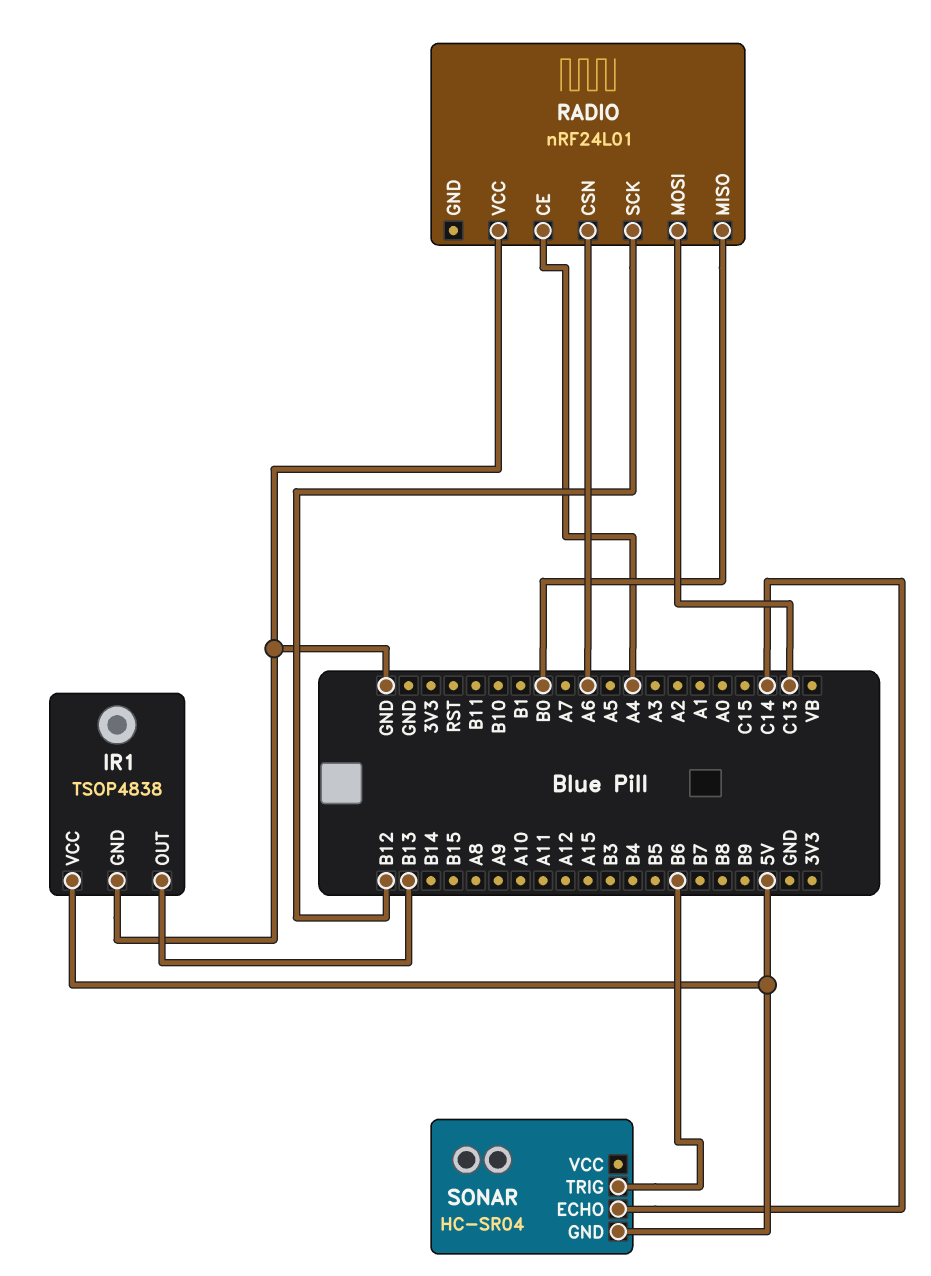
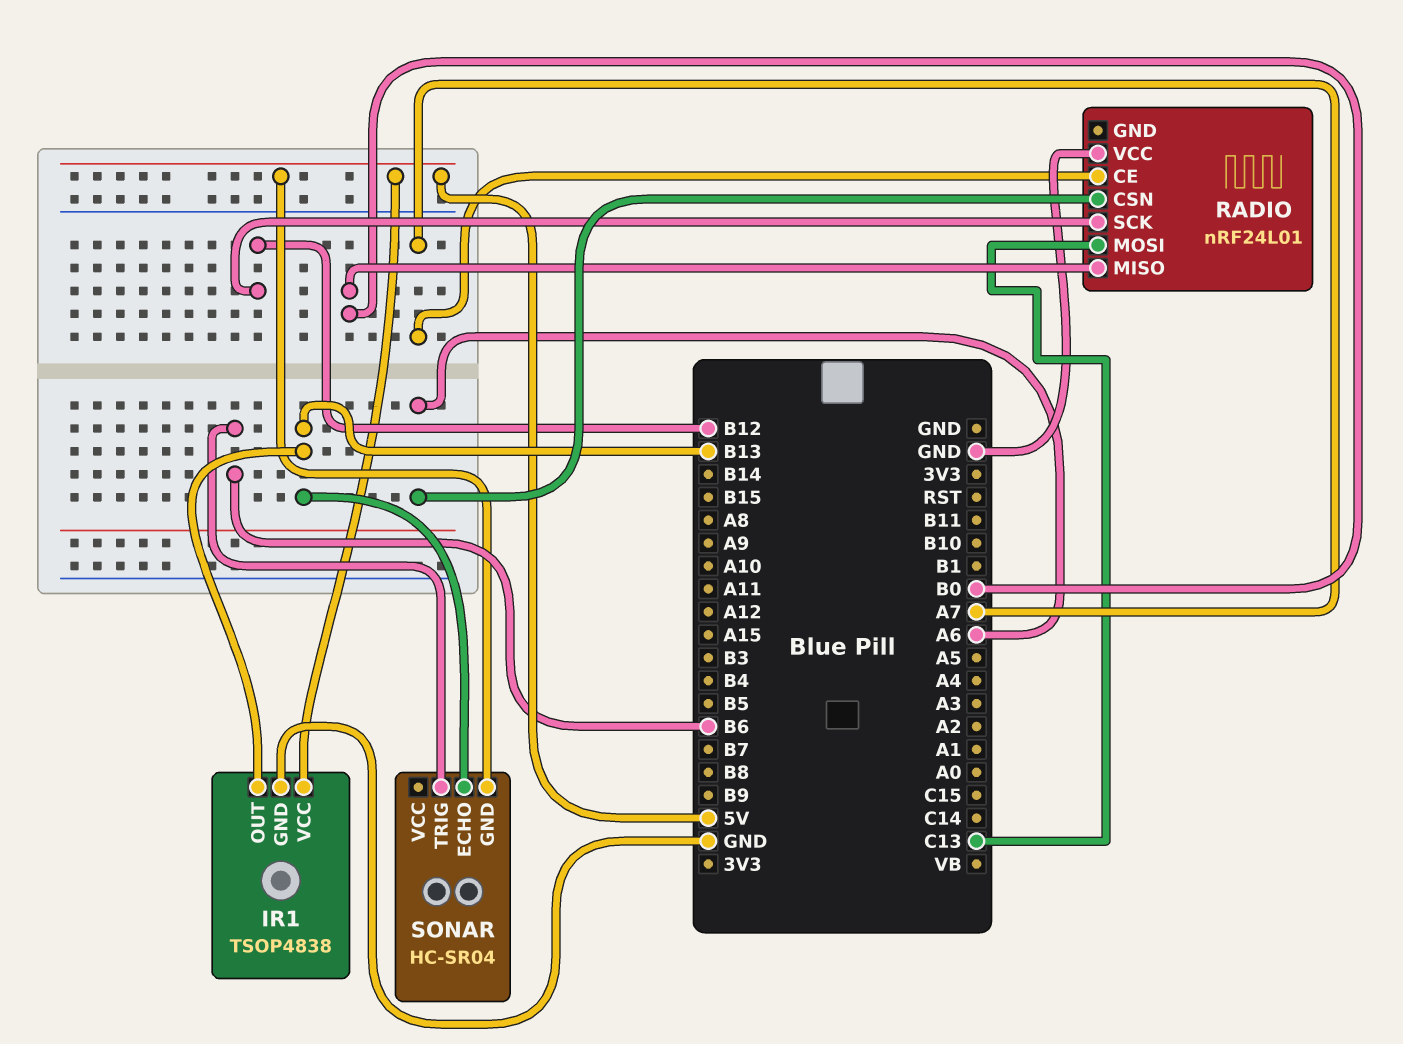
RADIO pin CE: A4 -> A7
SONAR pin ECHO: C14 -> B13

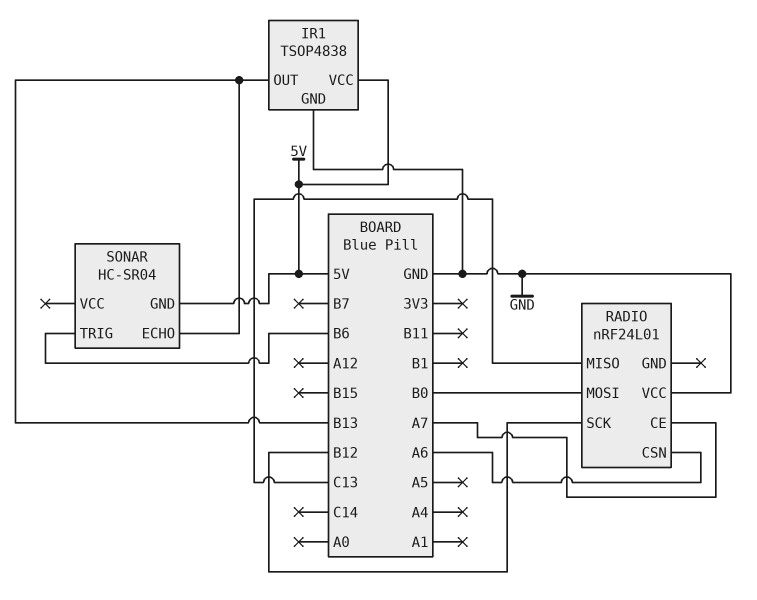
RADIO pin MISO: B0 -> C13
RADIO pin MOSI: C13 -> B0

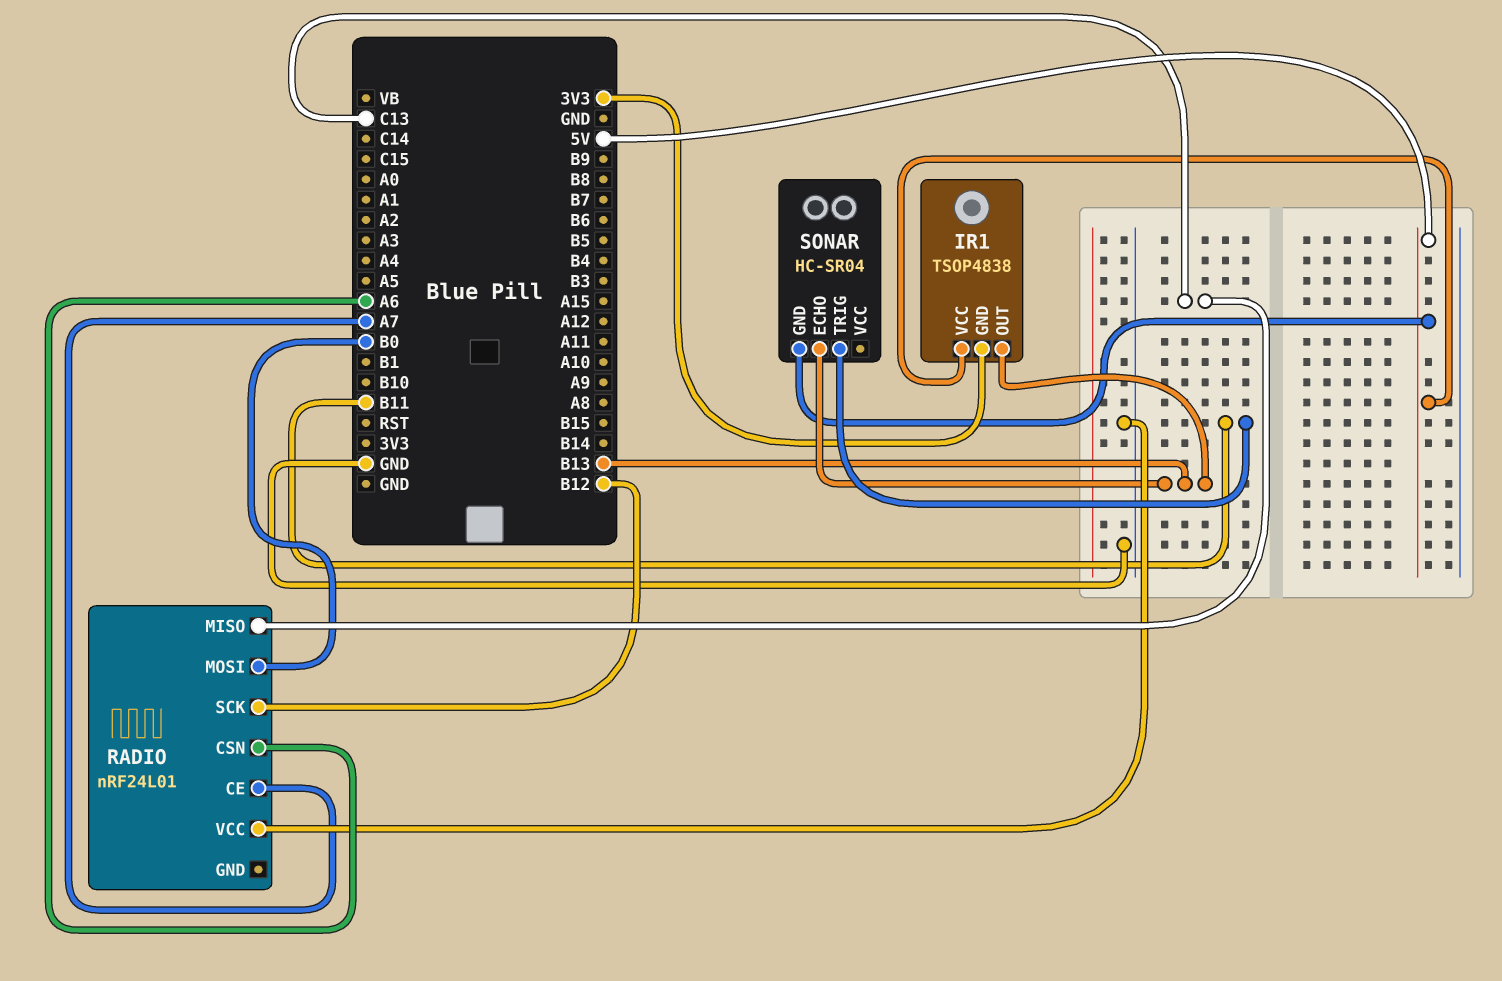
IR1 pin GND: GND -> 3V3
SONAR pin TRIG: B6 -> B11

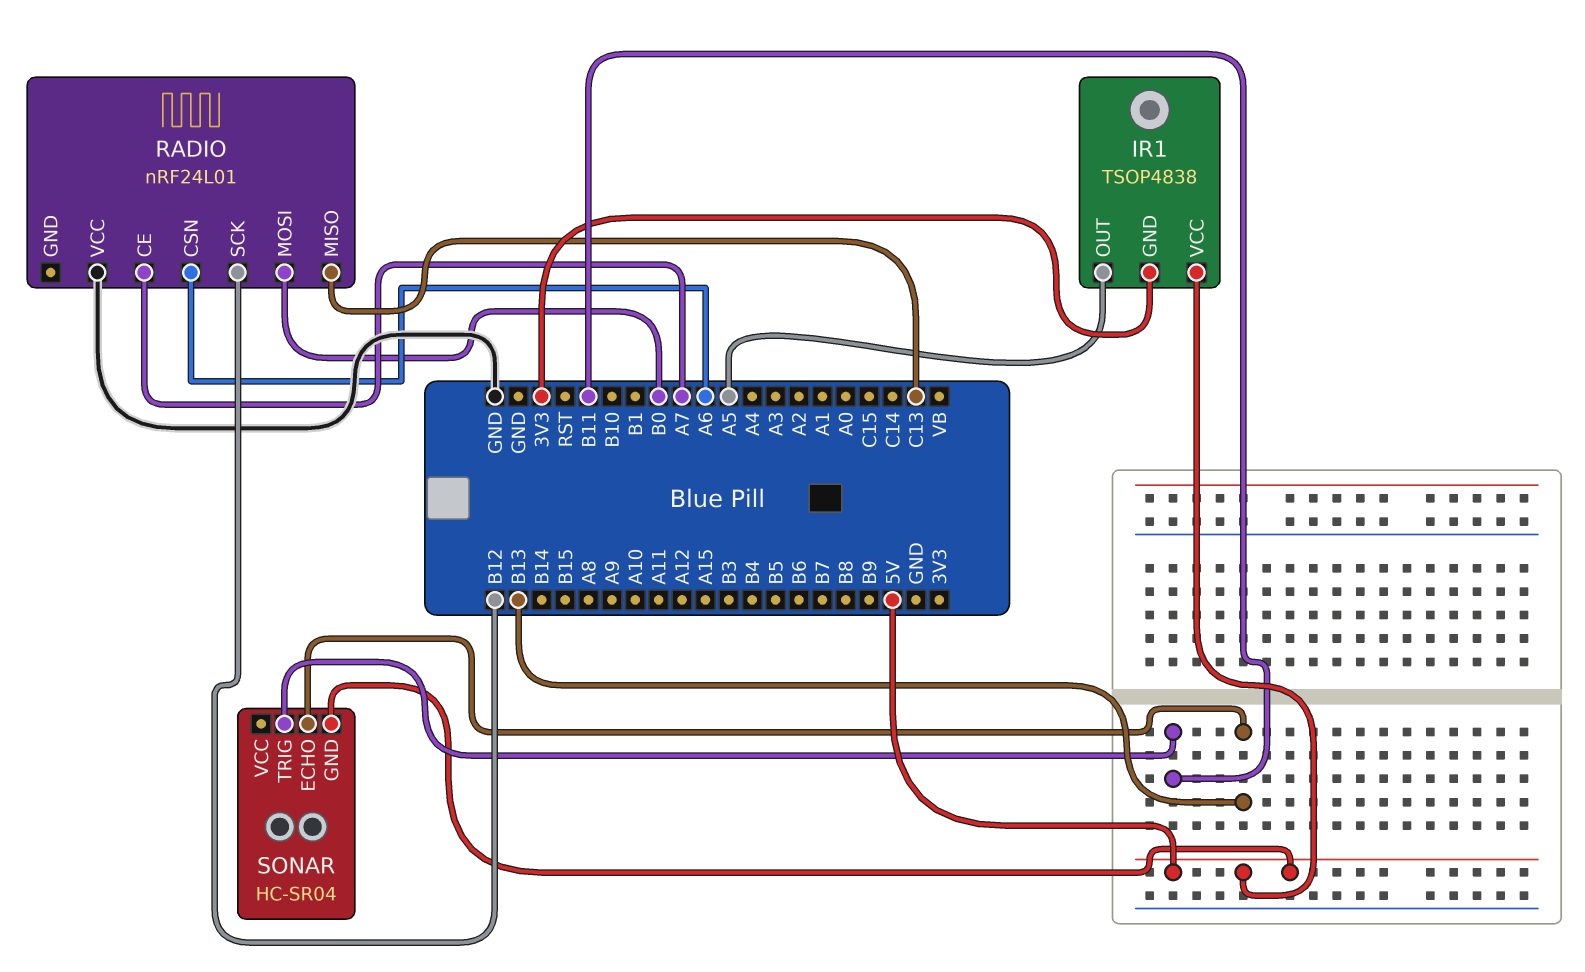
IR1 pin OUT: B13 -> A5

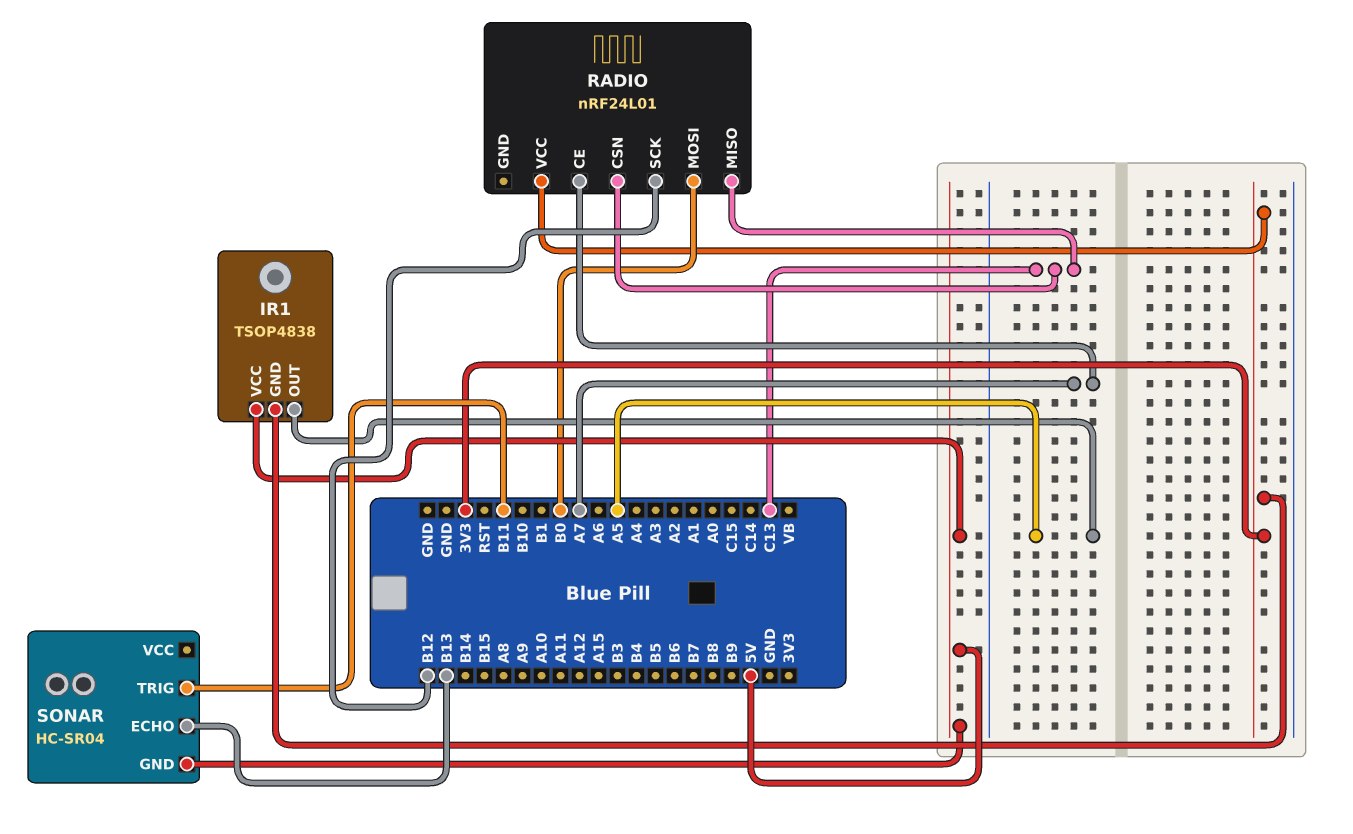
RADIO pin CSN: A6 -> C13
RADIO pin VCC: GND -> 3V3

